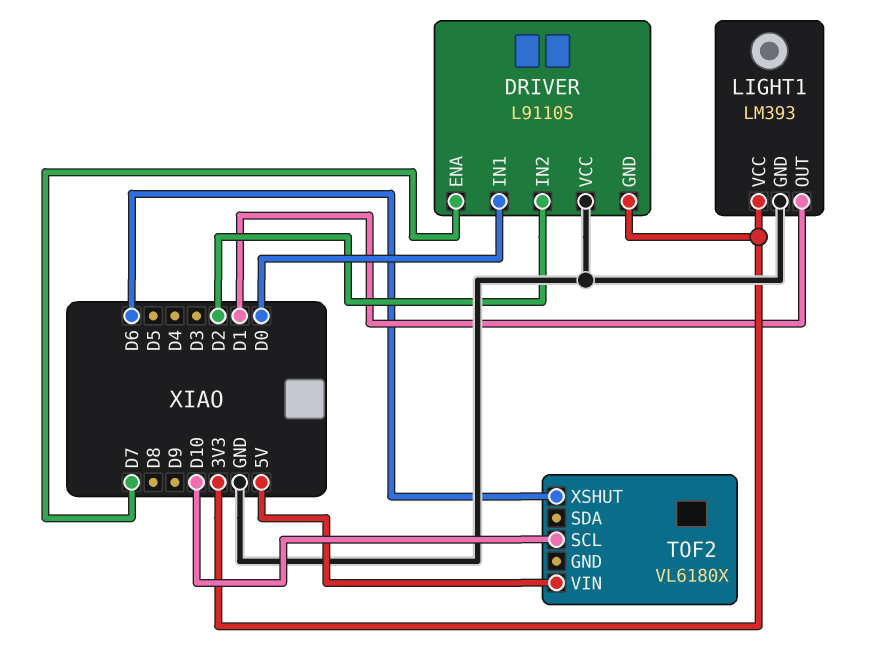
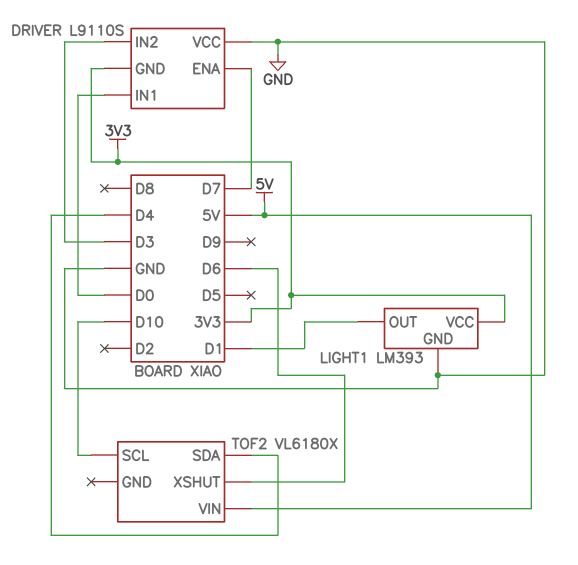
DRIVER pin IN2: D2 -> D3
TOF2 pin SDA: none -> D4

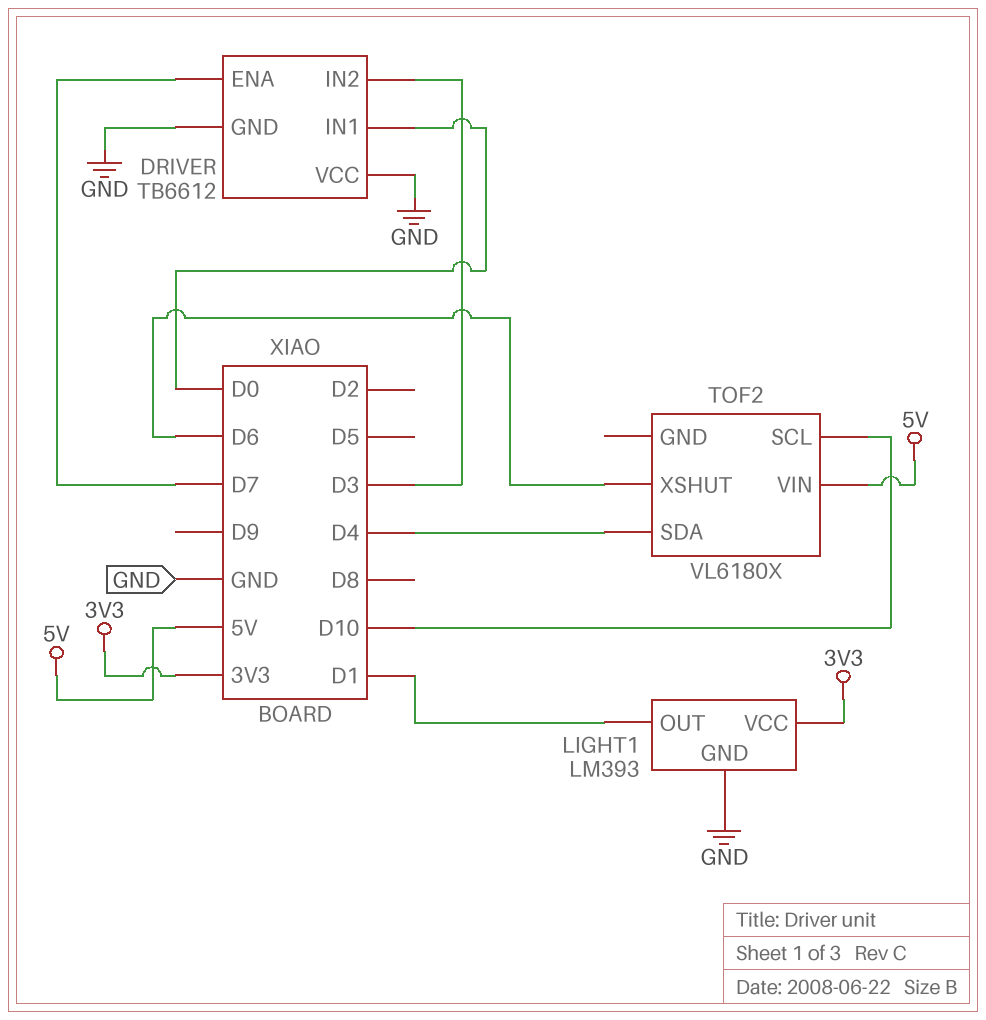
DRIVER: L9110S -> TB6612
DRIVER pin GND: 3V3 -> GND

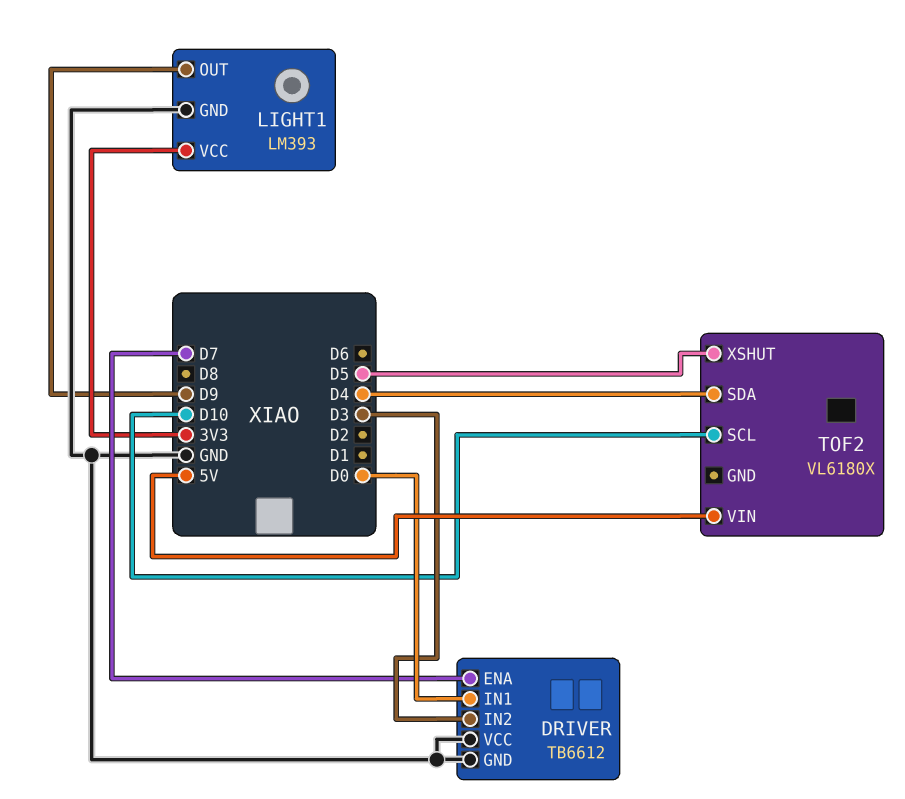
LIGHT1 pin OUT: D1 -> D9
TOF2 pin XSHUT: D6 -> D5

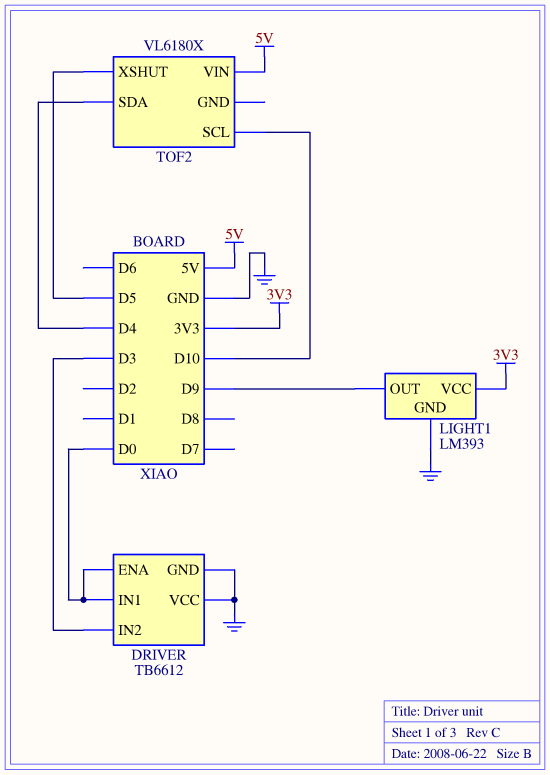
DRIVER pin ENA: D7 -> D0

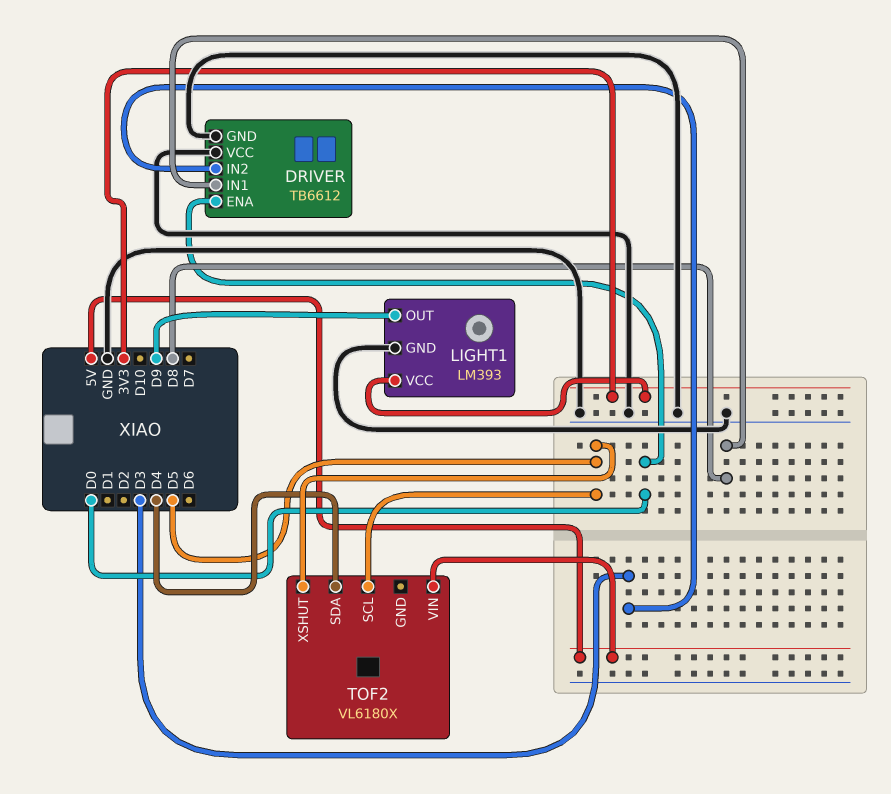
DRIVER pin IN1: D0 -> D8
TOF2 pin SCL: D10 -> D5

